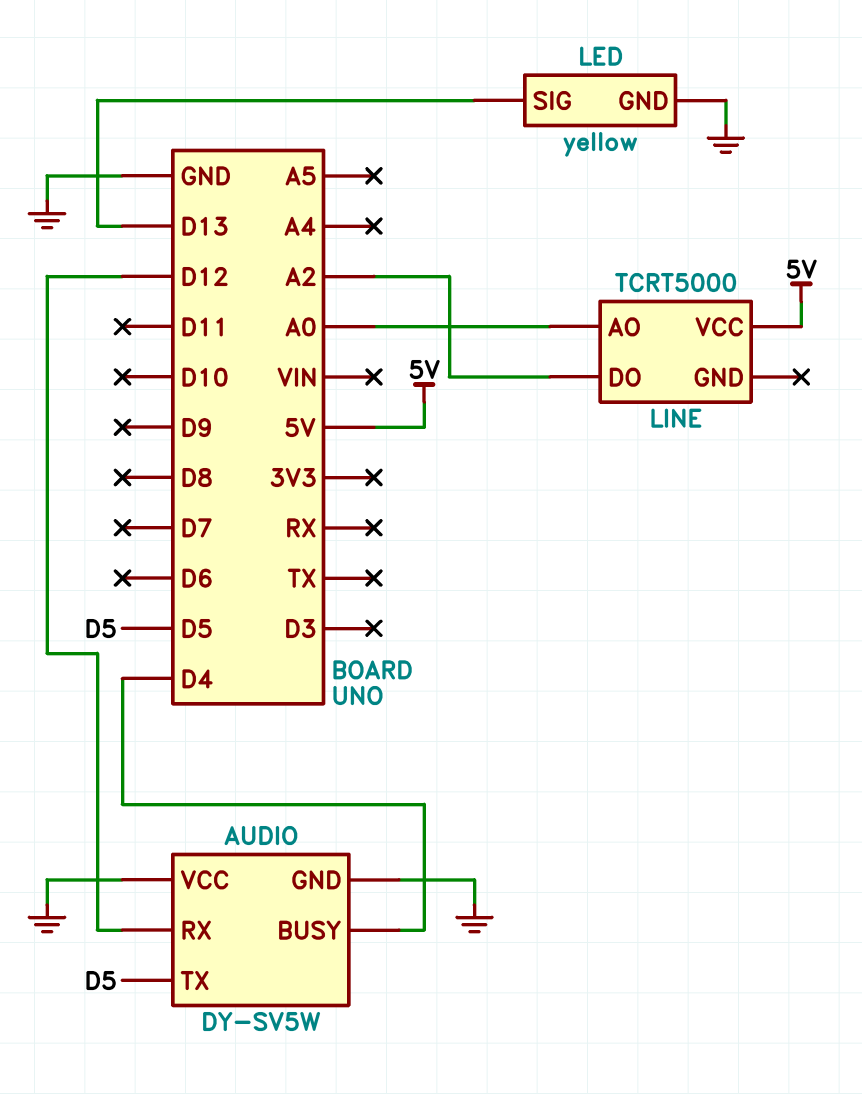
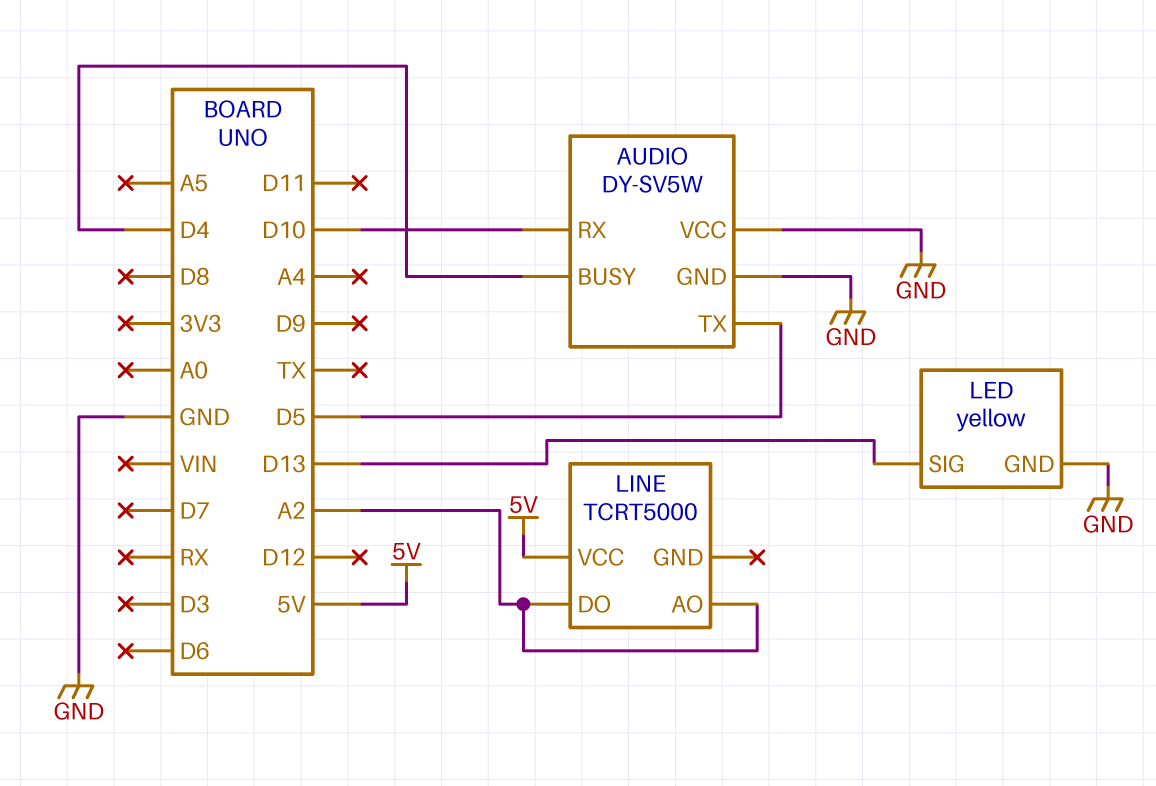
AUDIO pin RX: D12 -> D10
LINE pin AO: A0 -> A2

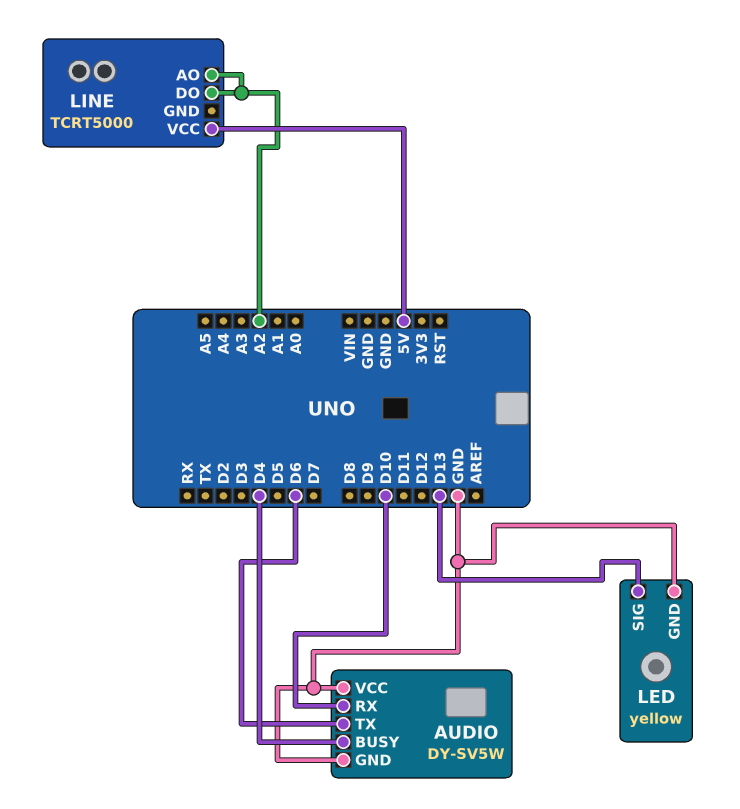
AUDIO pin TX: D5 -> D6

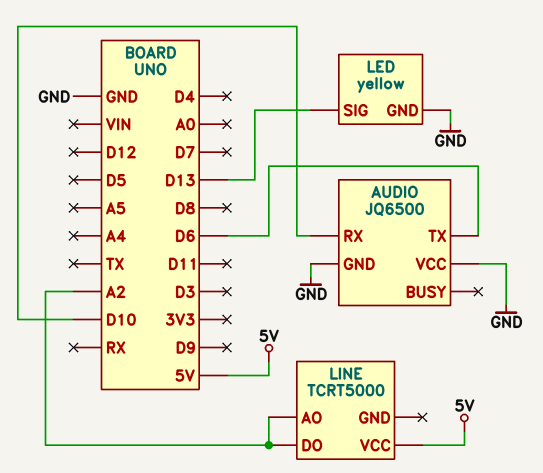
AUDIO: DY-SV5W -> JQ6500
AUDIO pin BUSY: D4 -> none

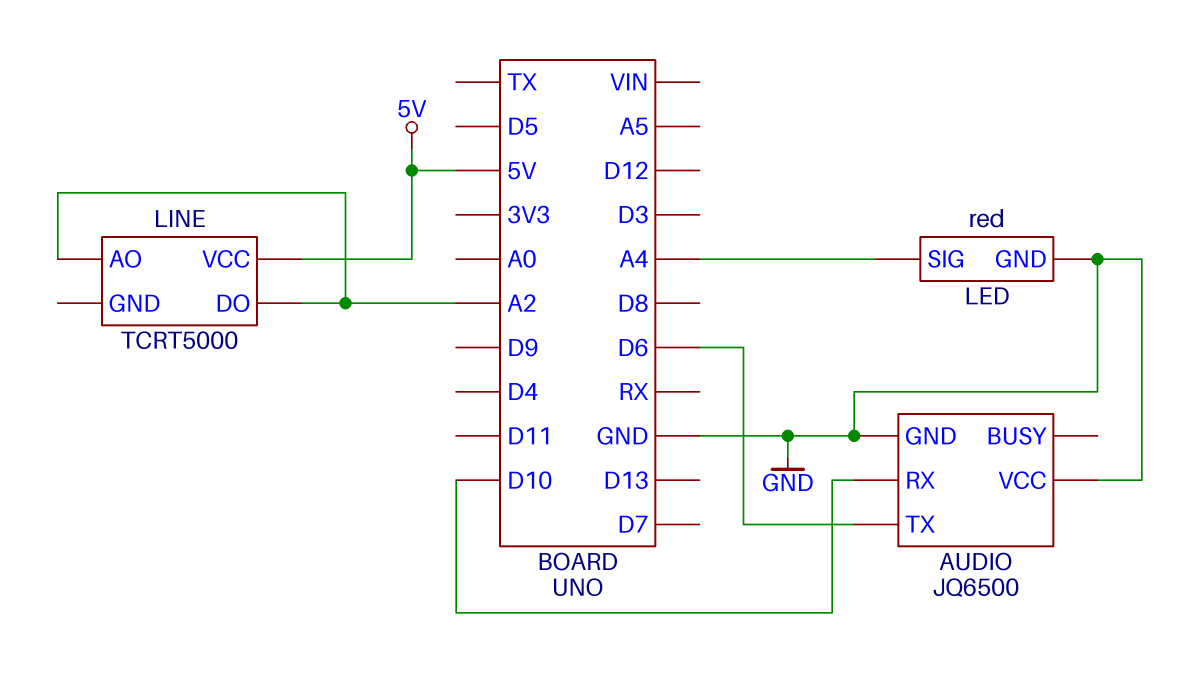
LED: yellow -> red
LED pin SIG: D13 -> A4

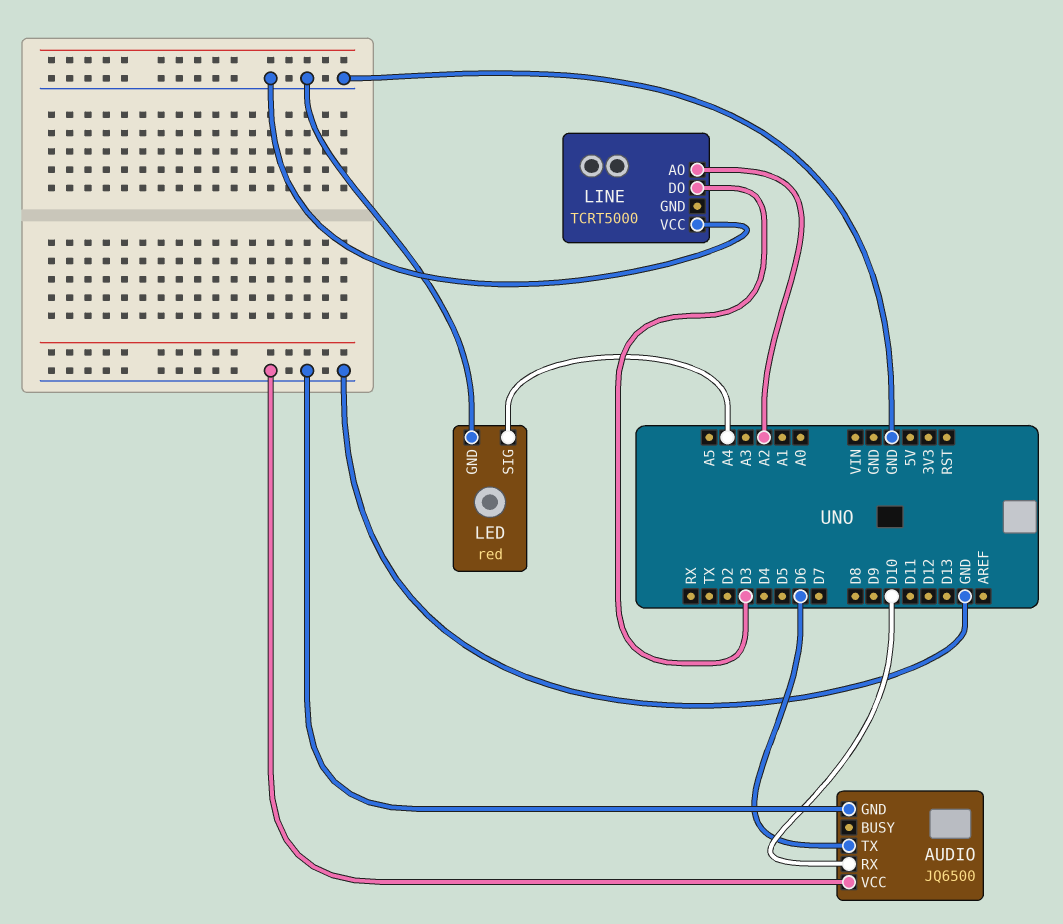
LINE pin DO: A2 -> D3
LINE pin VCC: 5V -> GND

